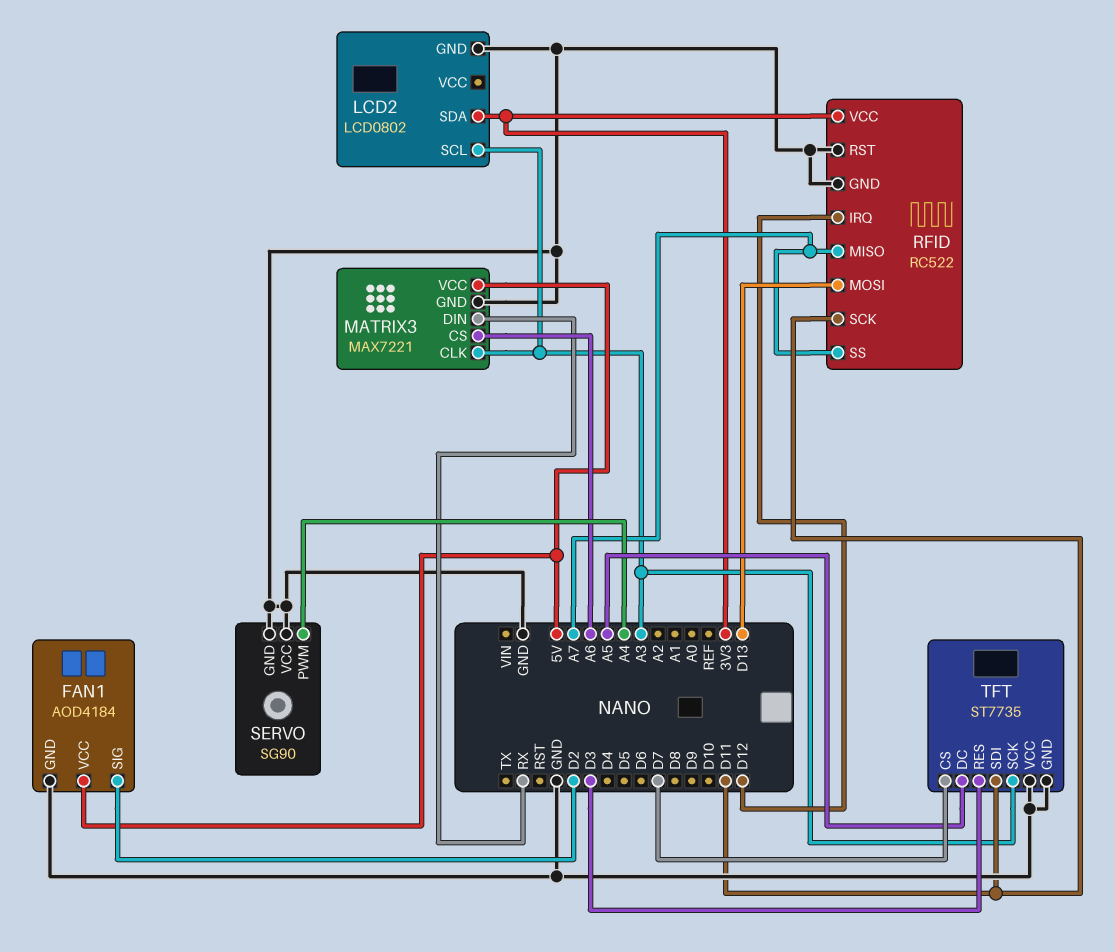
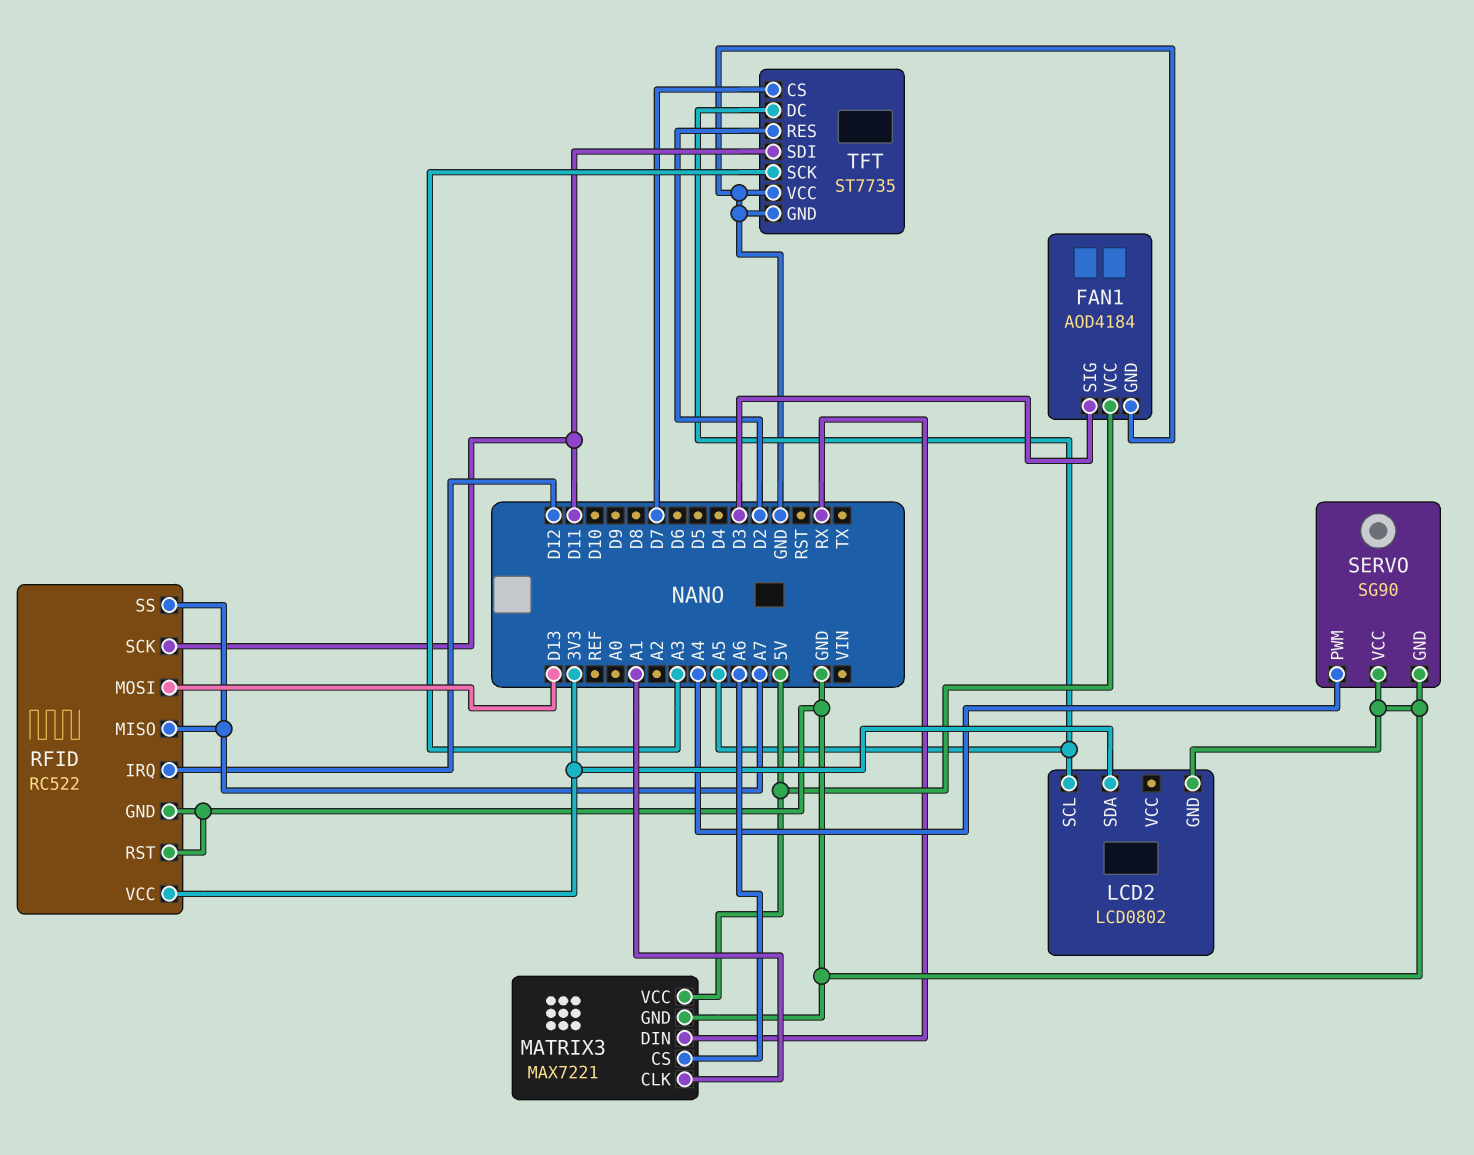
FAN1 pin SIG: D2 -> D3
LCD2 pin SCL: A3 -> A5
MATRIX3 pin CLK: A3 -> A1
TFT pin RES: D3 -> D2

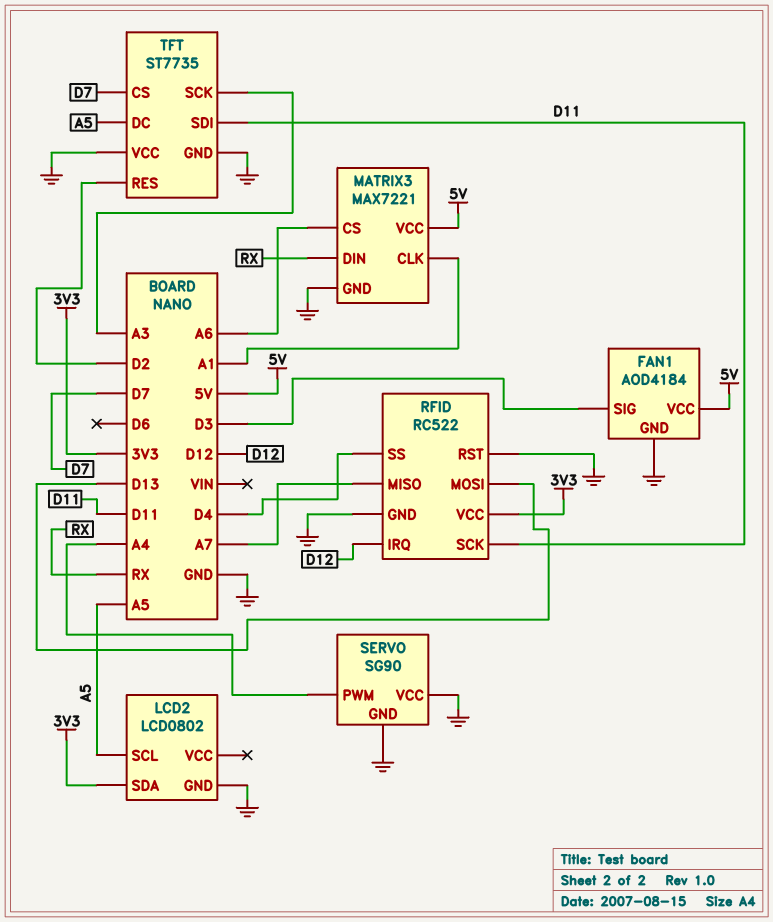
RFID pin SS: A7 -> D4

